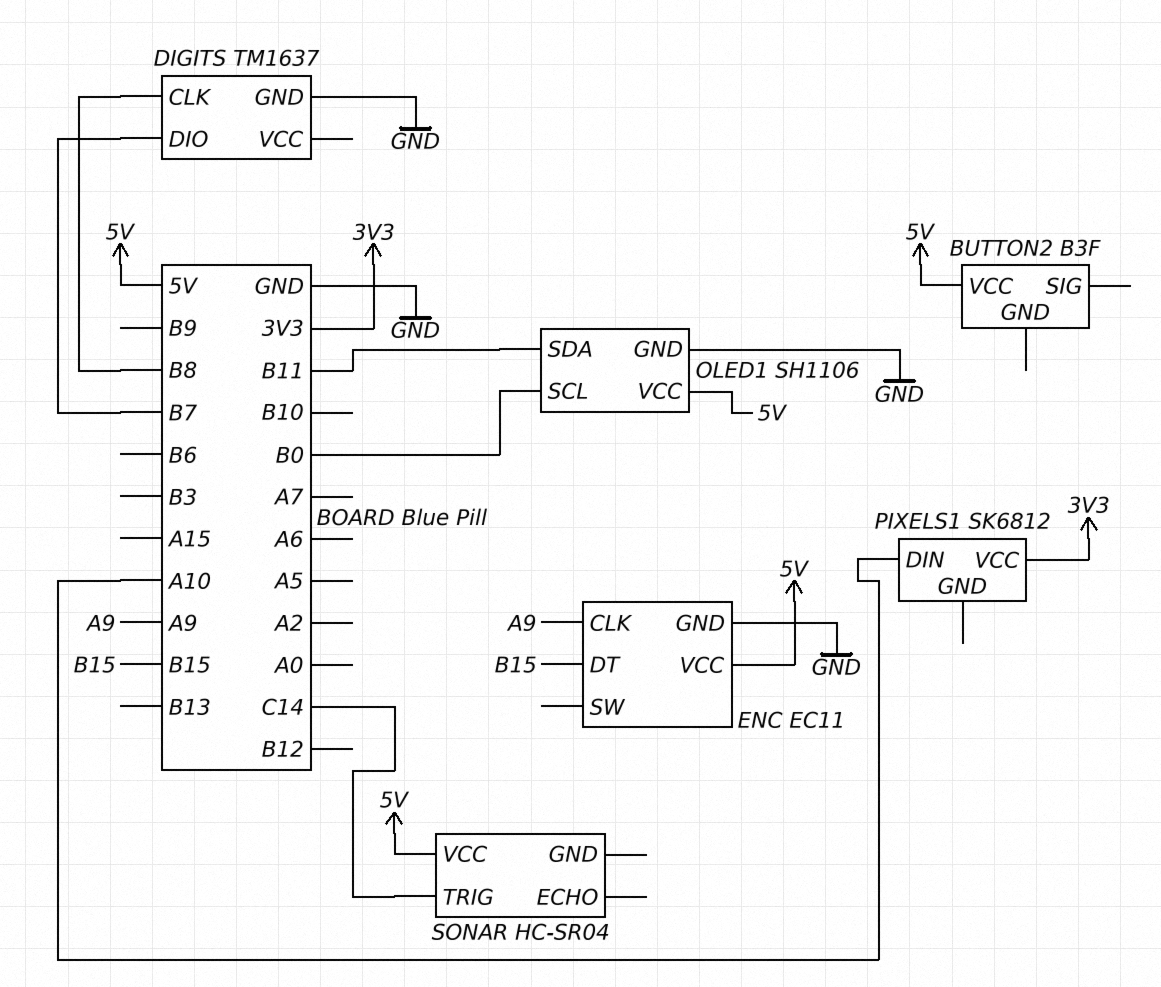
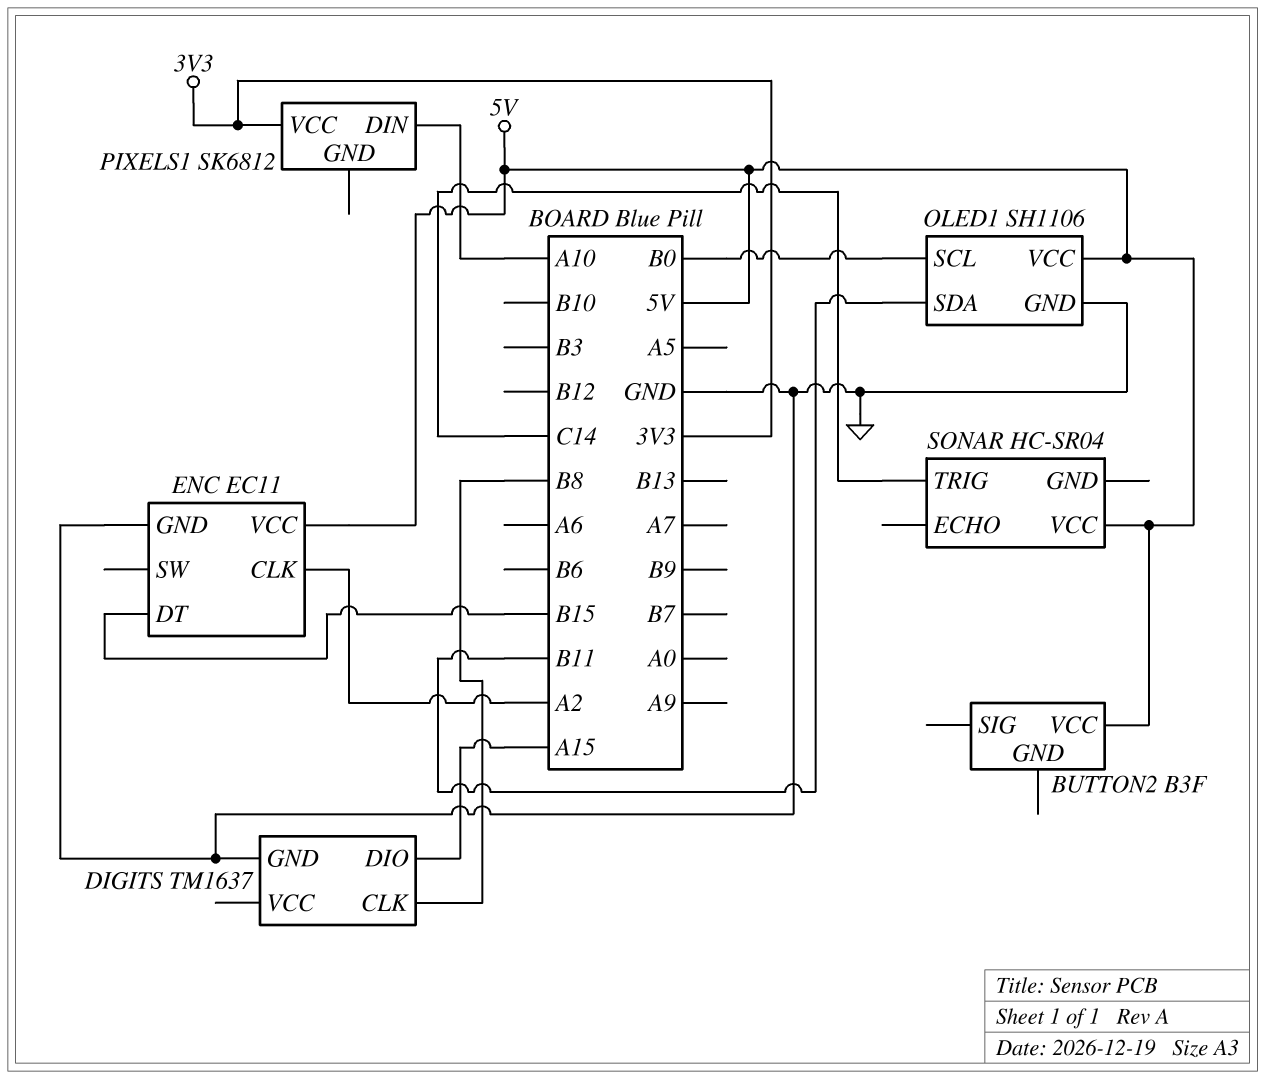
DIGITS pin DIO: B7 -> A15
ENC pin CLK: A9 -> A2

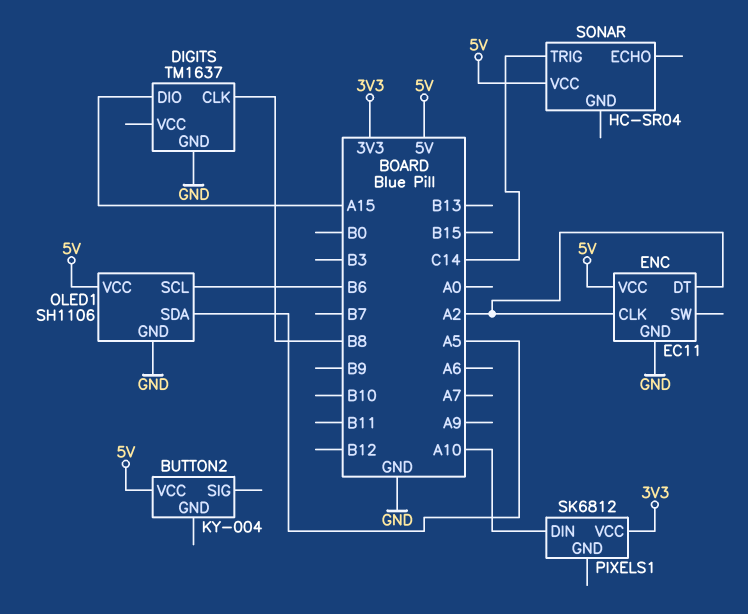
BUTTON2: B3F -> KY-004
ENC pin DT: B15 -> A2
OLED1 pin SCL: B0 -> B6
OLED1 pin SDA: B11 -> A5

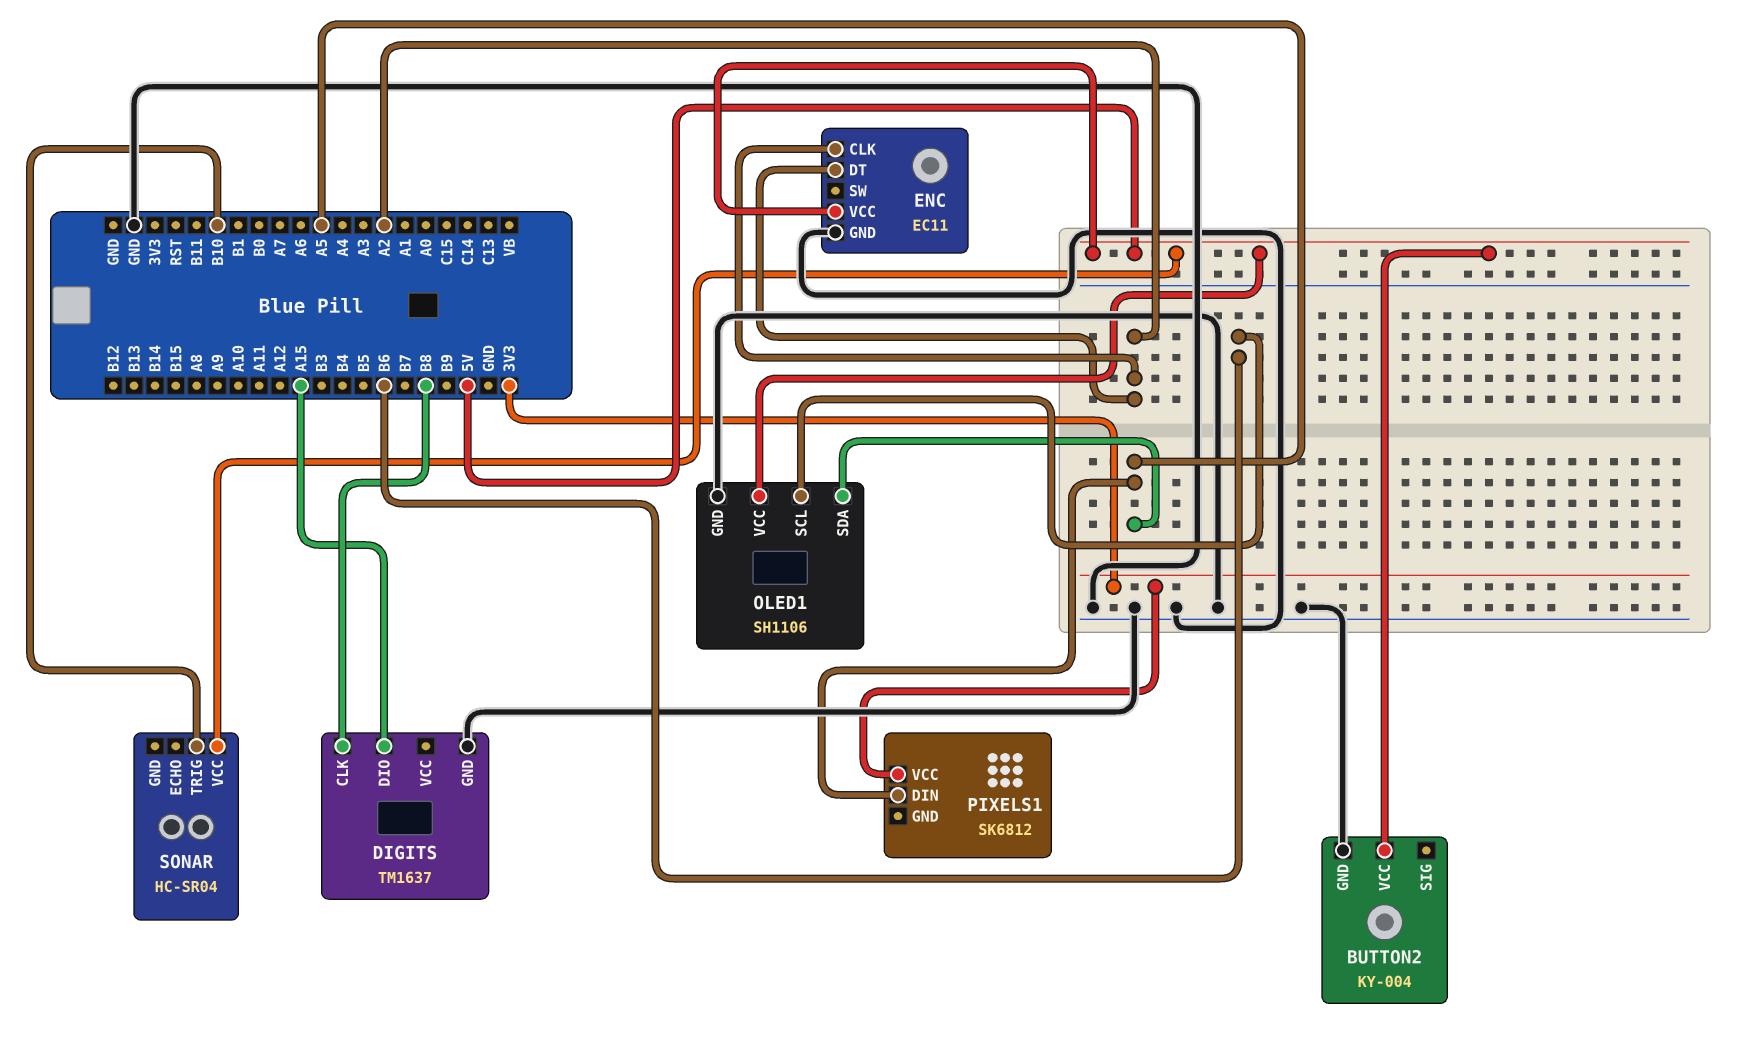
BUTTON2 pin GND: none -> GND
PIXELS1 pin DIN: A10 -> A5
SONAR pin TRIG: C14 -> B10

